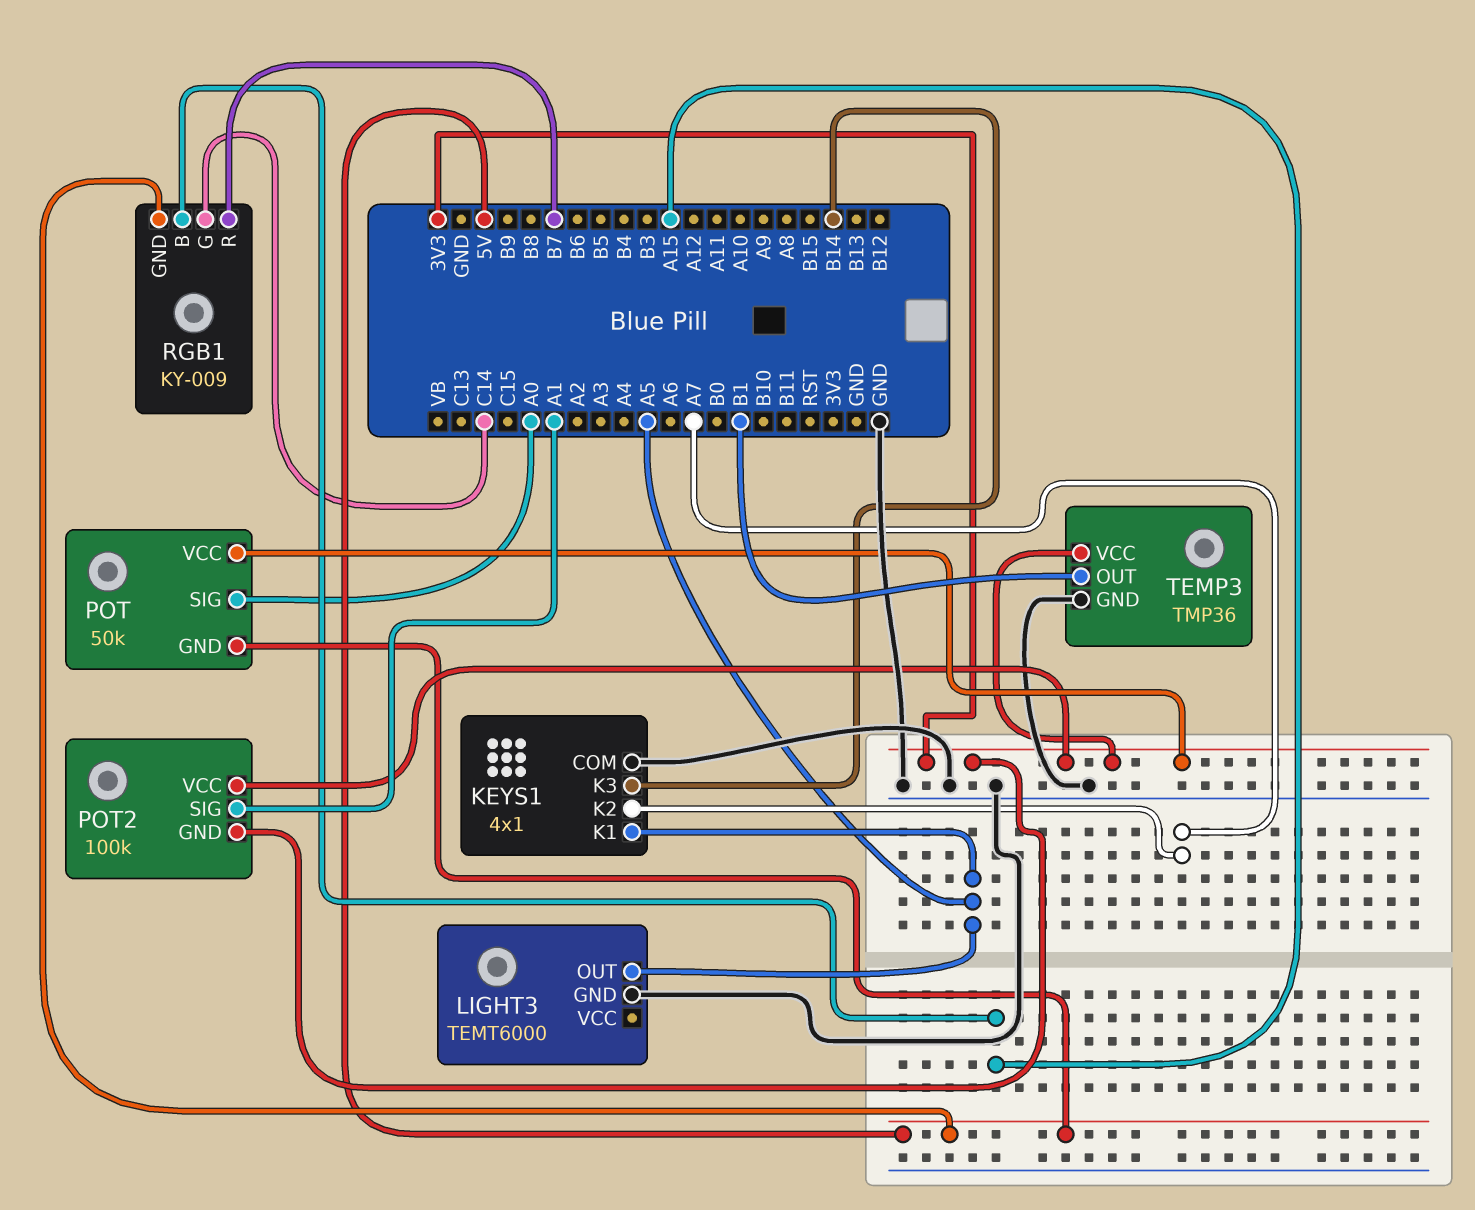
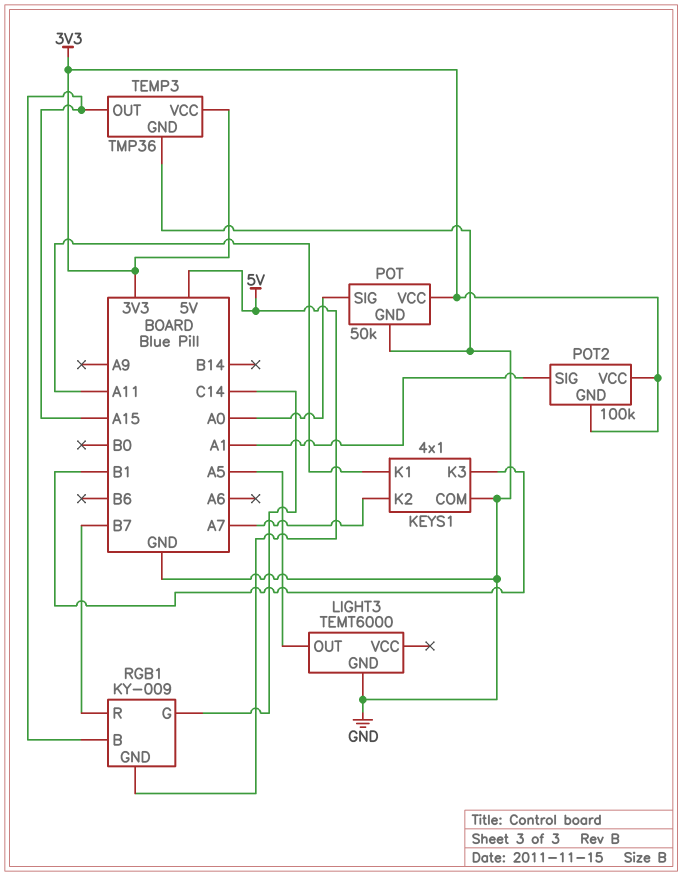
KEYS1 pin K1: A5 -> A11
KEYS1 pin K3: B14 -> B1
POT pin GND: 5V -> GND
TEMP3 pin OUT: B1 -> A15

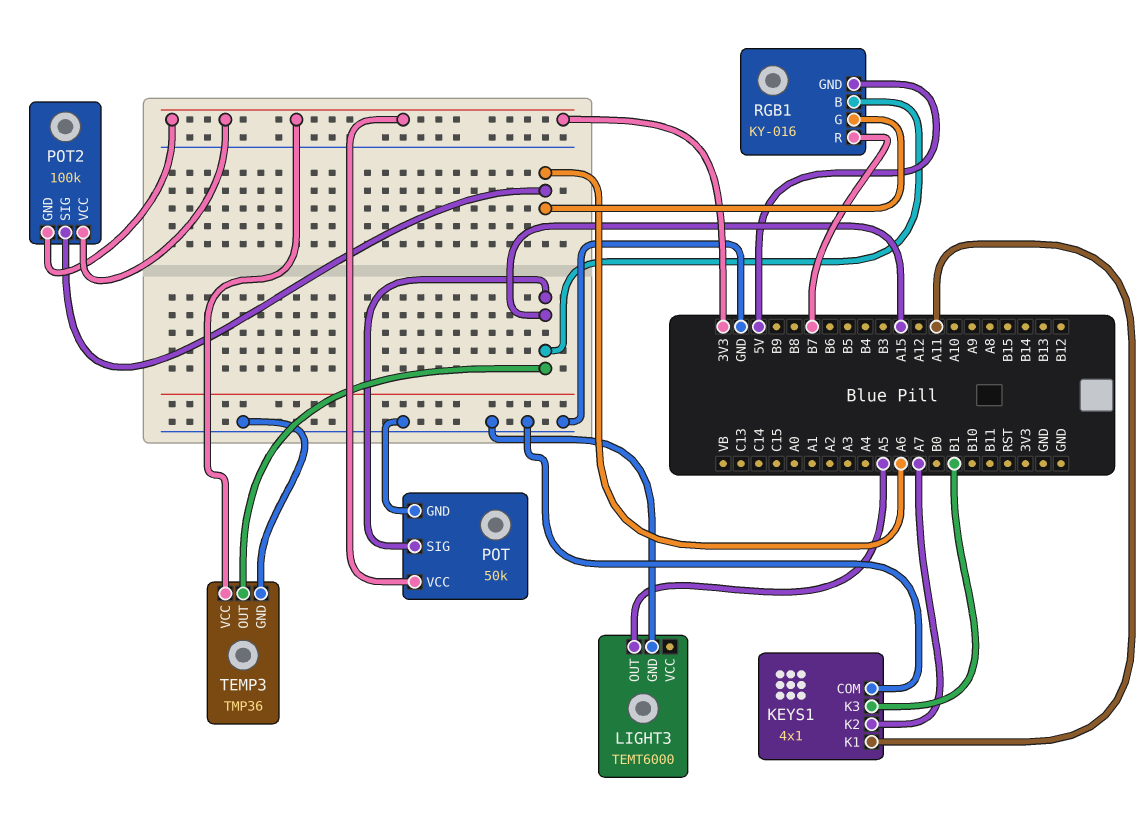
POT pin SIG: A0 -> A15
POT2 pin SIG: A1 -> A6
RGB1: KY-009 -> KY-016
RGB1 pin G: C14 -> A6

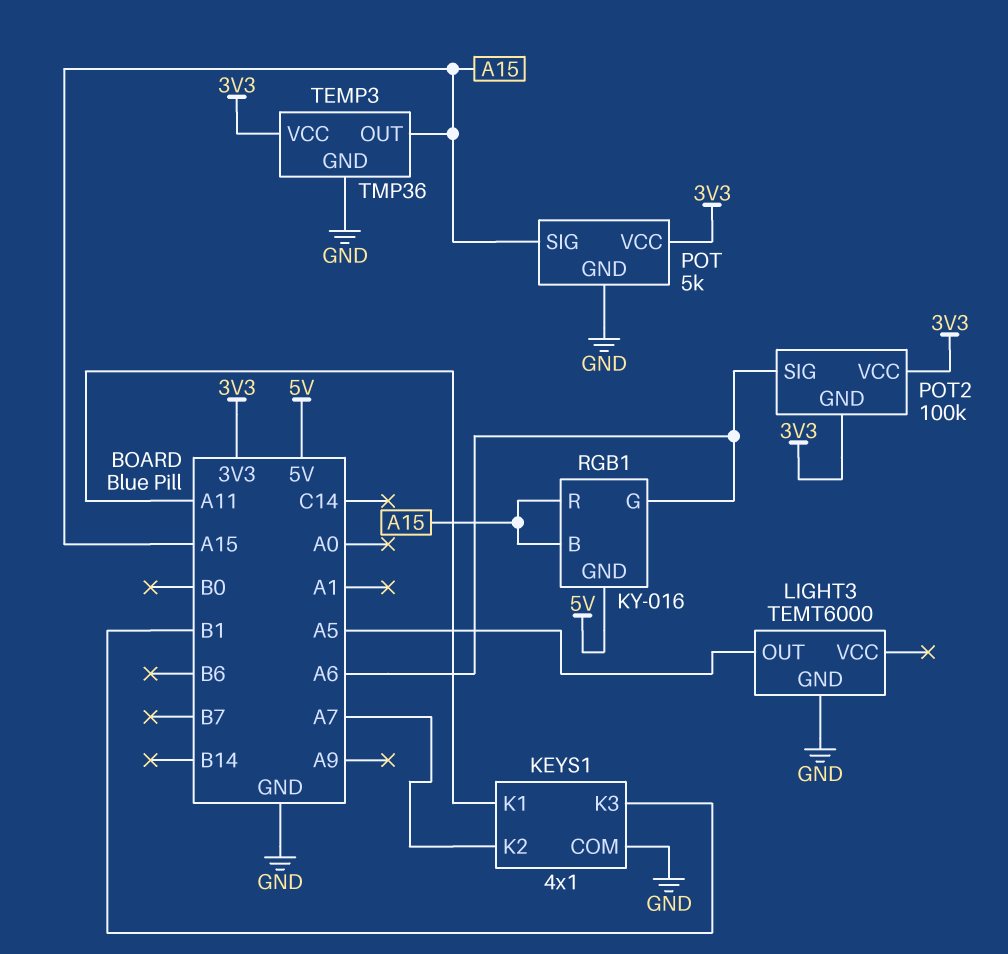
POT: 50k -> 5k
RGB1 pin R: B7 -> A15

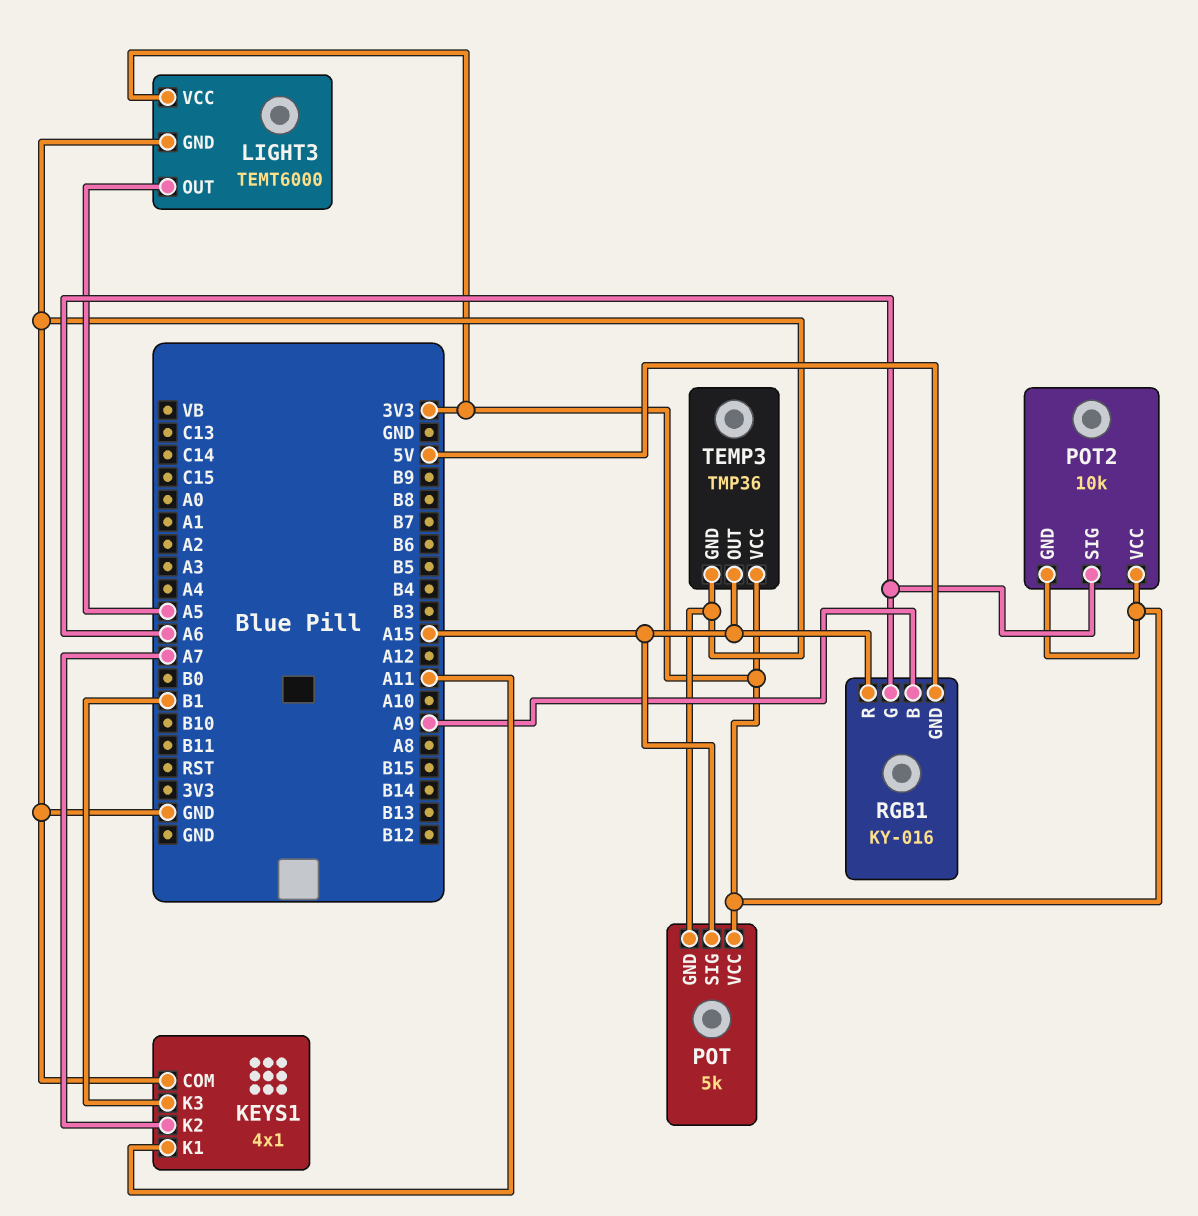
LIGHT3 pin VCC: none -> 3V3
POT2: 100k -> 10k
RGB1 pin B: A15 -> A9

